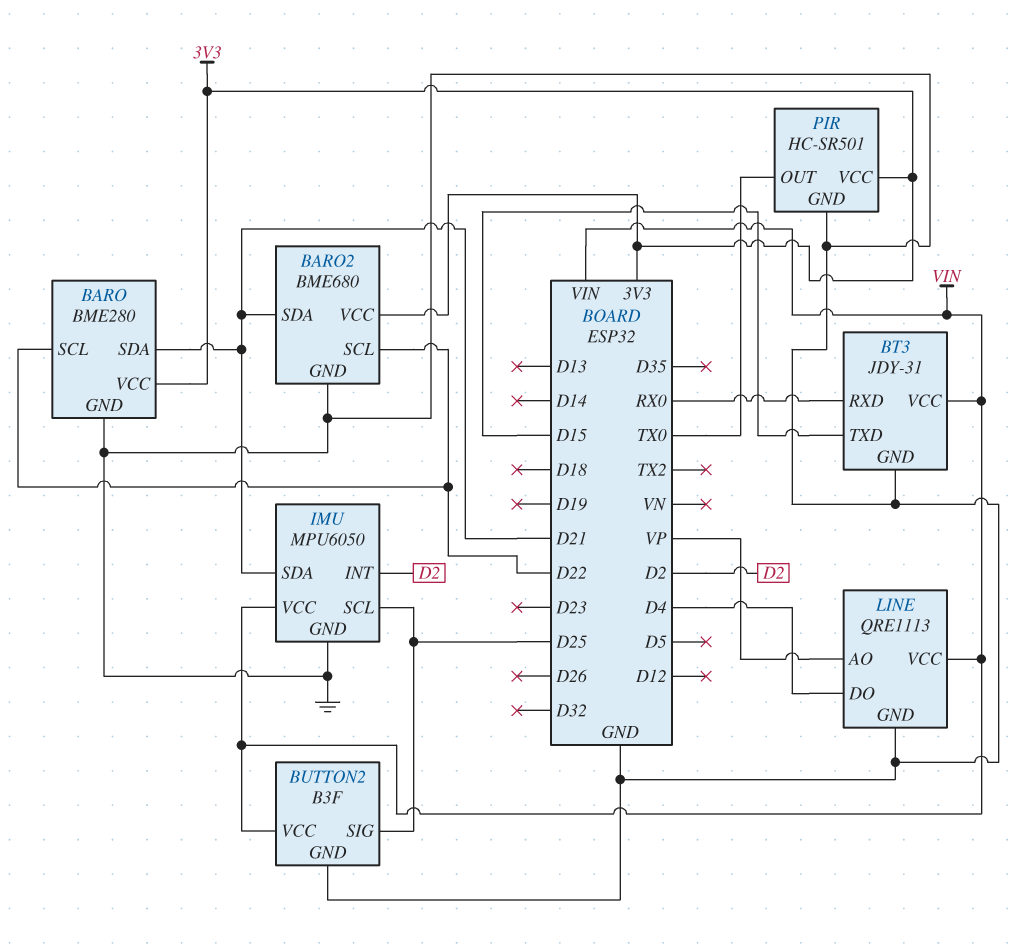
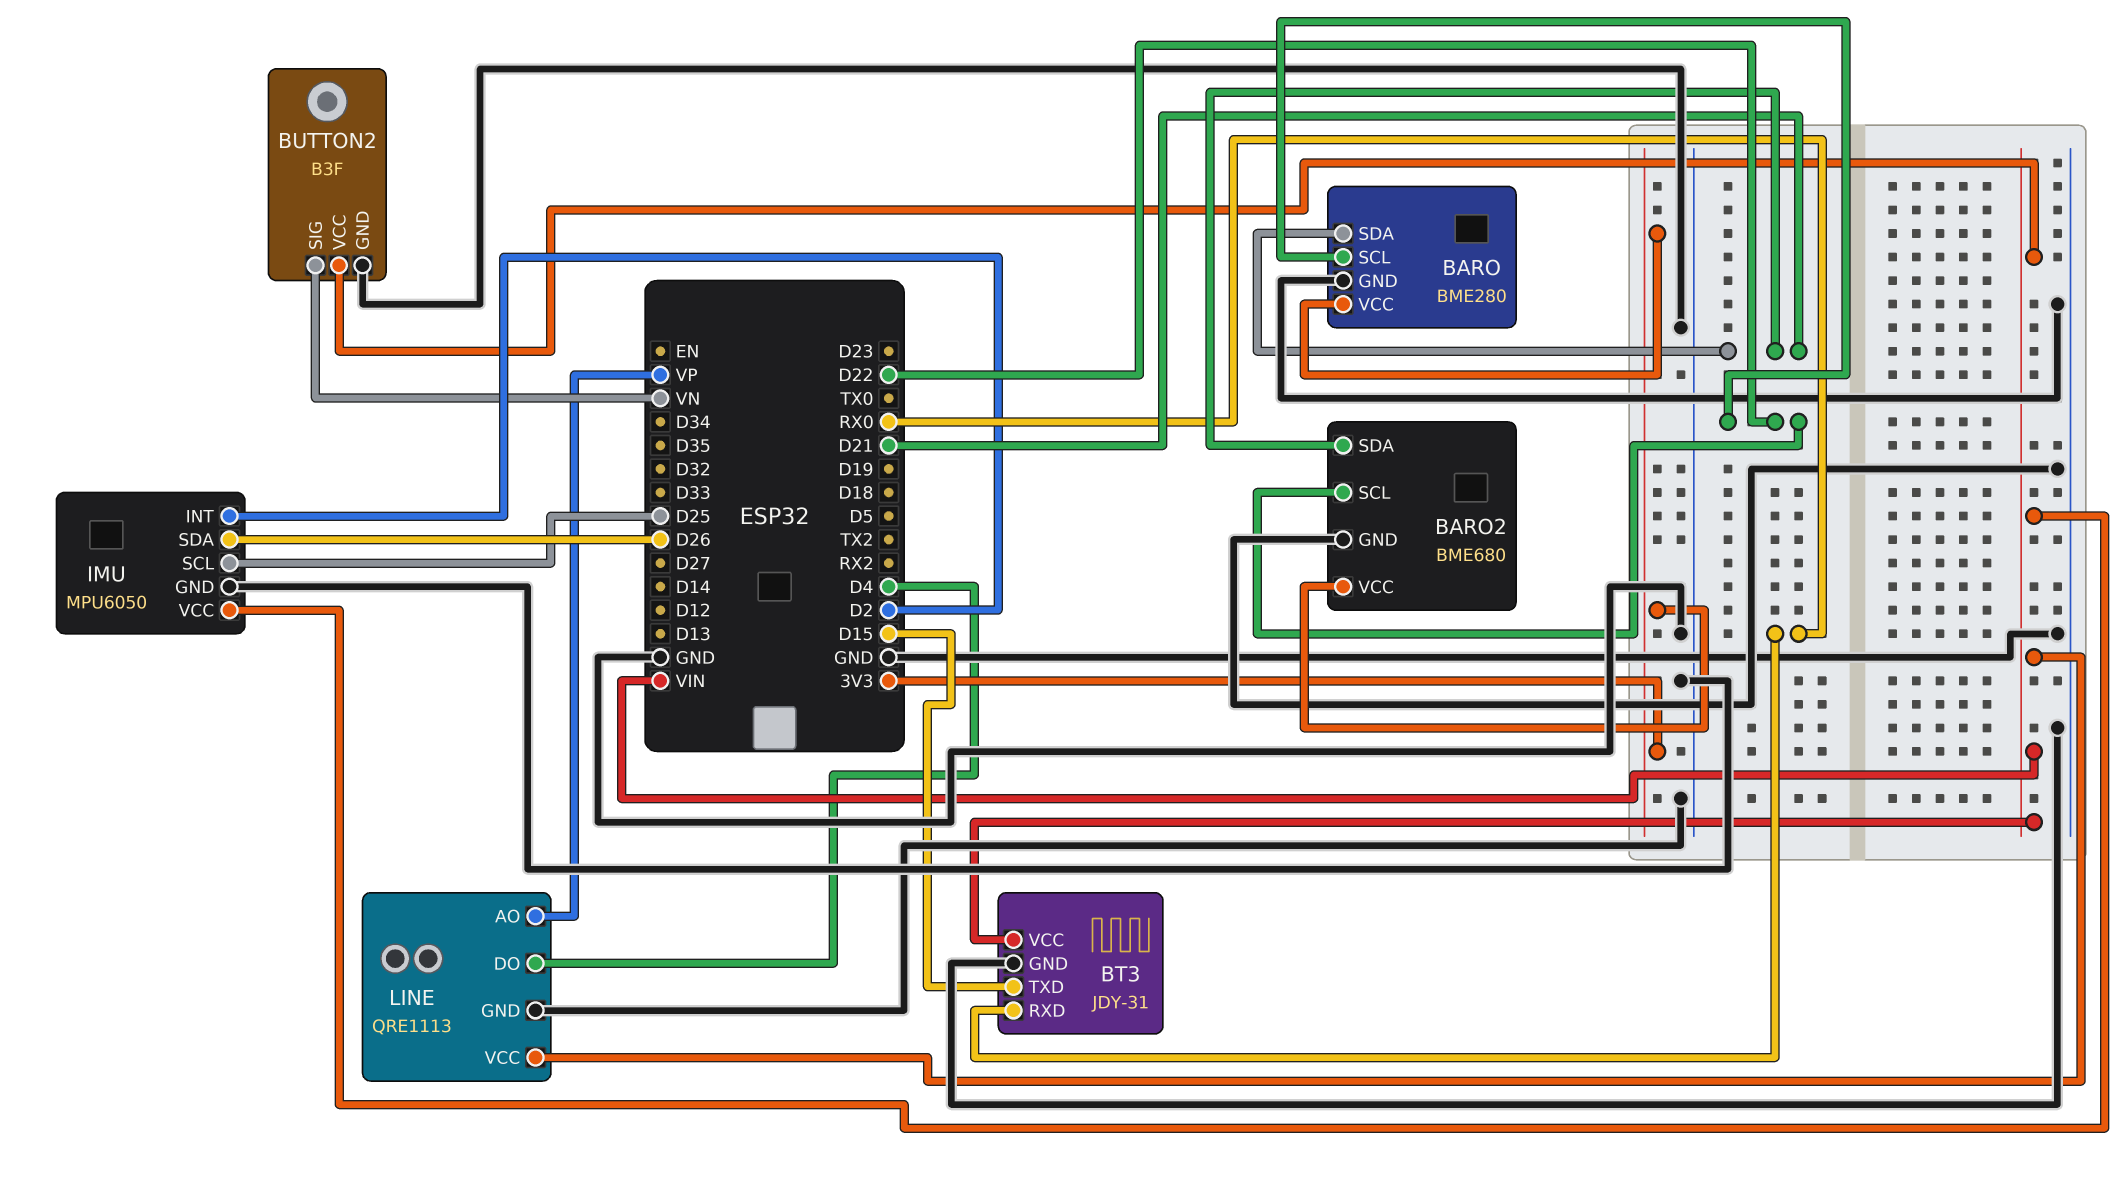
BUTTON2 pin SIG: D25 -> VN
IMU pin SDA: D21 -> D26
PIR: HC-SR501 -> none
PIR pin GND: GND -> none
PIR pin OUT: TX0 -> none
PIR pin VCC: 3V3 -> none

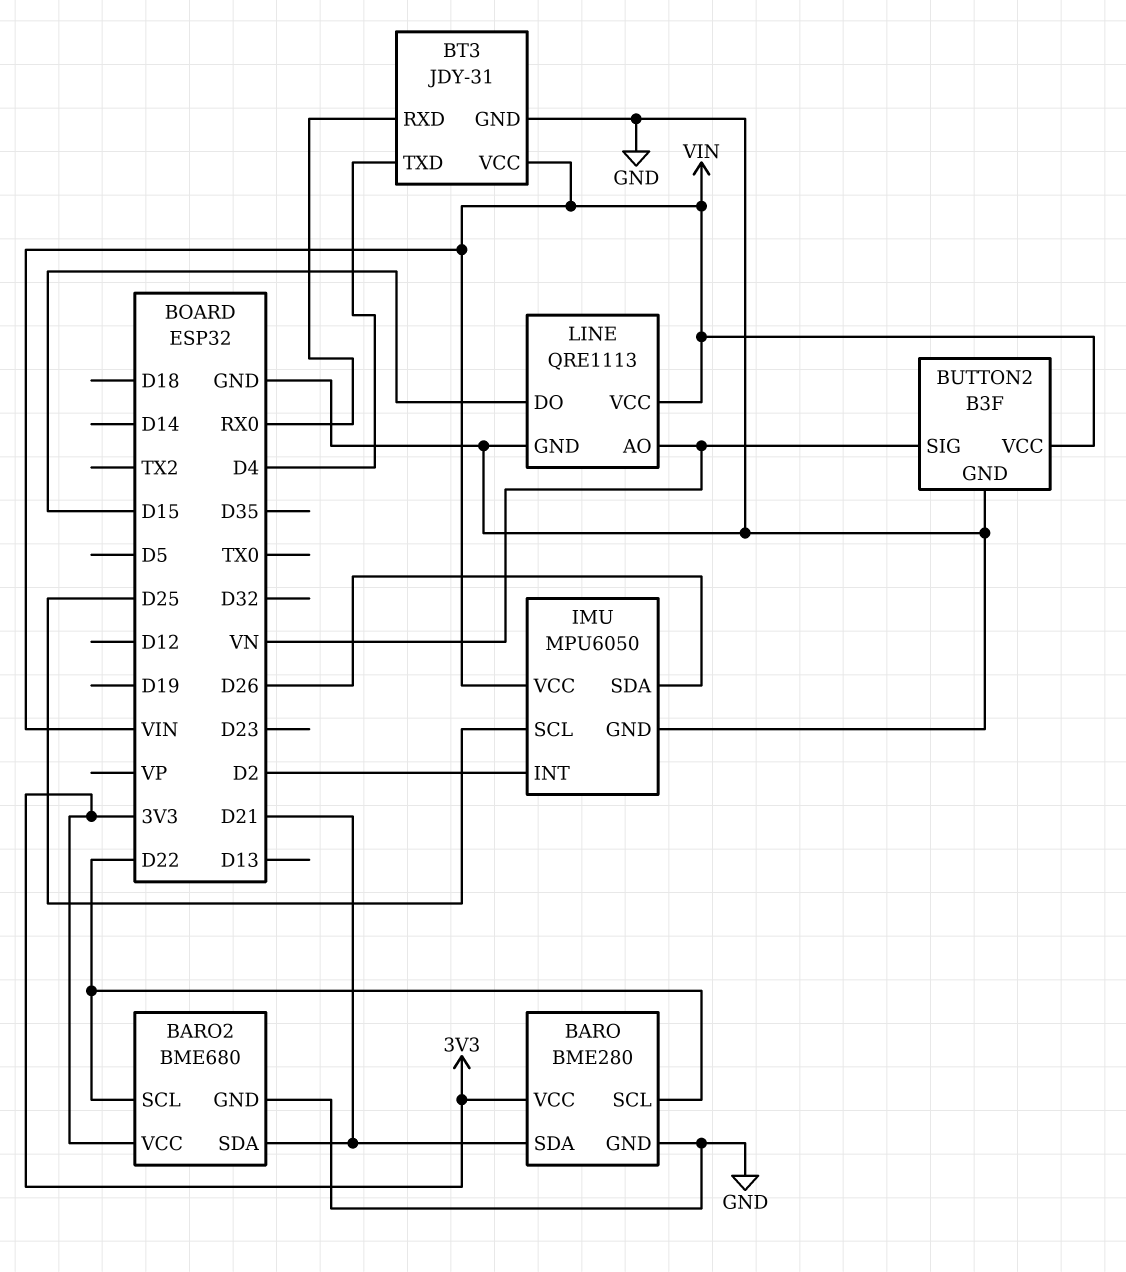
BT3 pin TXD: D15 -> D4
LINE pin AO: VP -> VN
LINE pin DO: D4 -> D15

